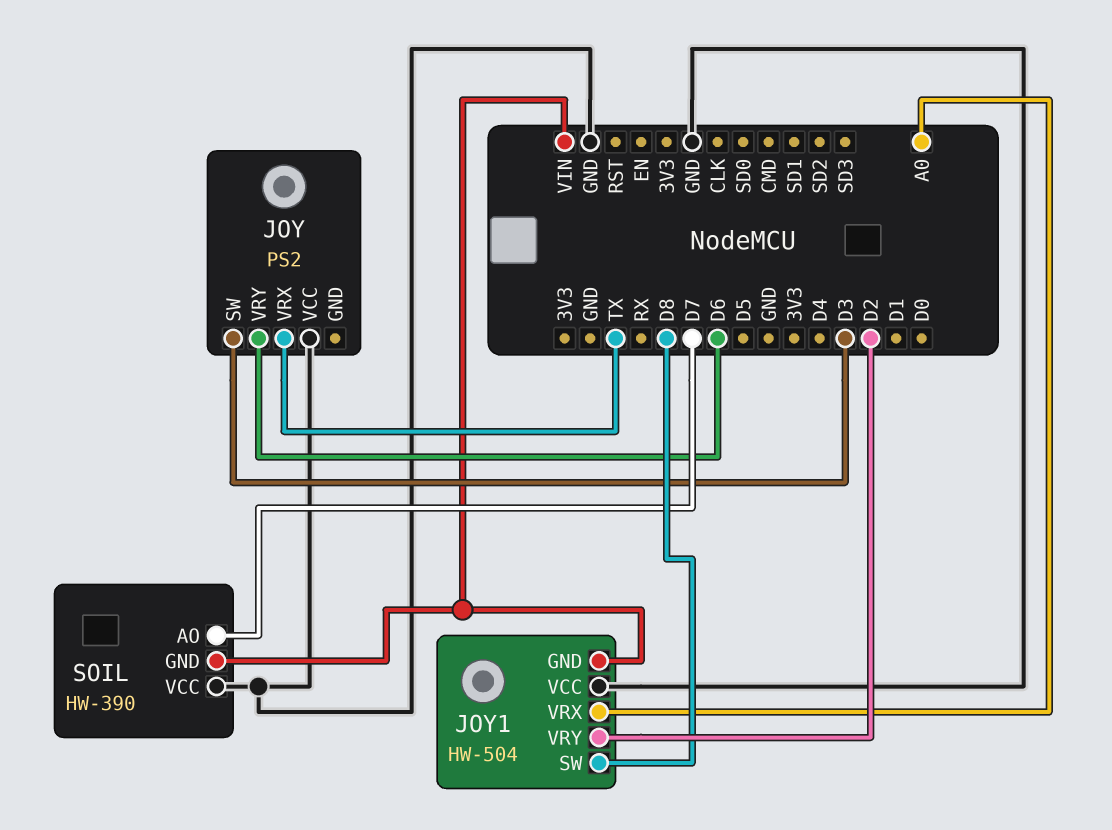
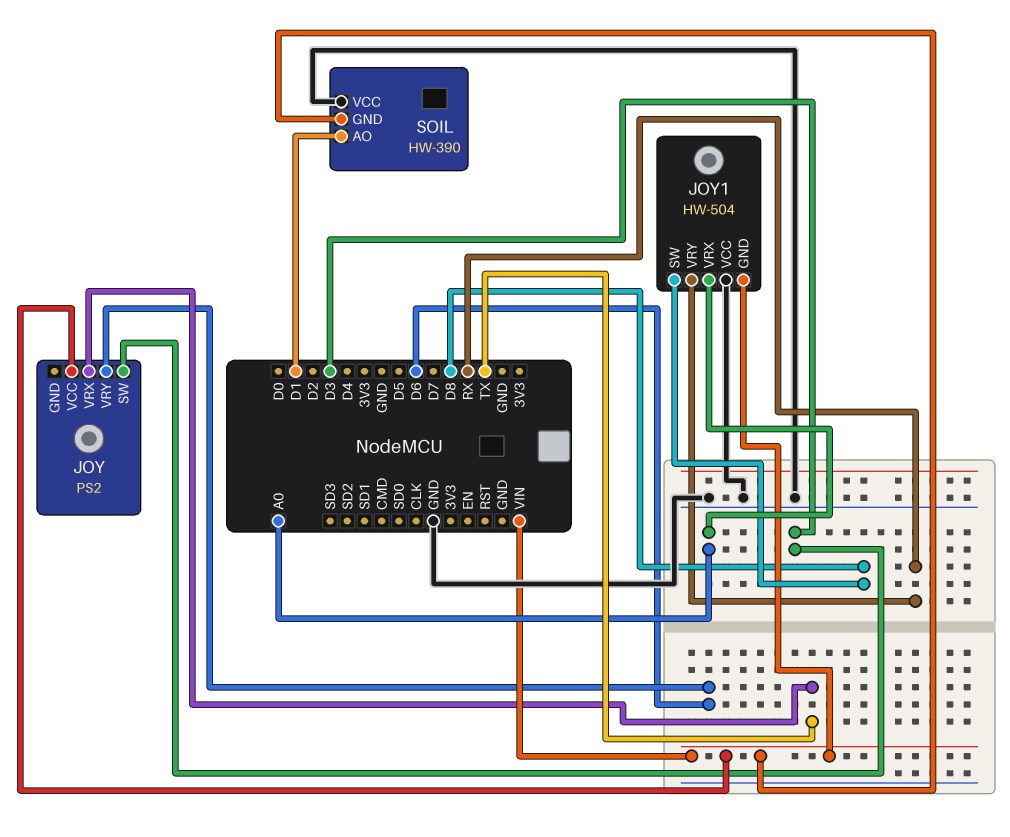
JOY pin VCC: GND -> VIN
JOY1 pin VRY: D2 -> RX
SOIL pin AO: D7 -> D1

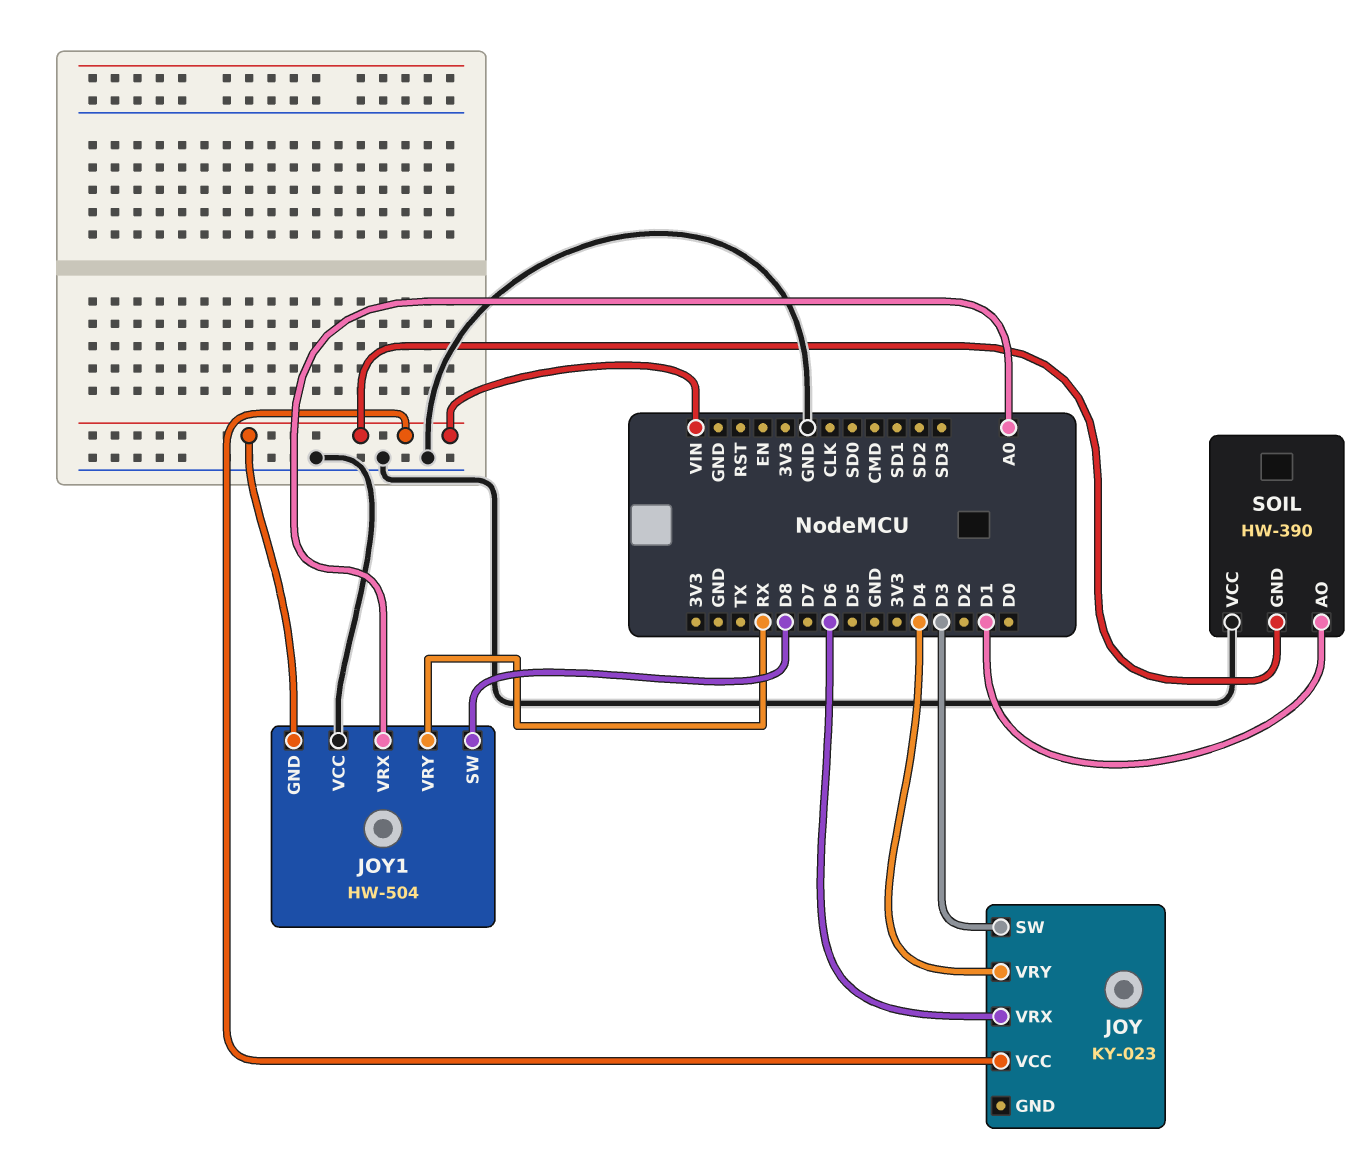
JOY: PS2 -> KY-023
JOY pin VRX: TX -> D6
JOY pin VRY: D6 -> D4

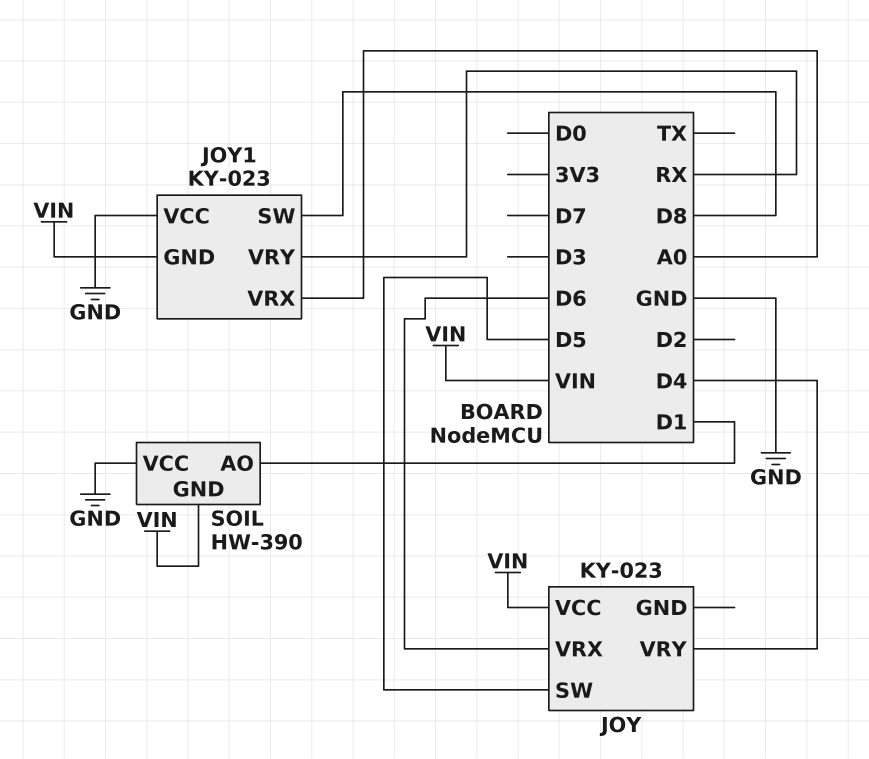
JOY pin SW: D3 -> D5
JOY1: HW-504 -> KY-023

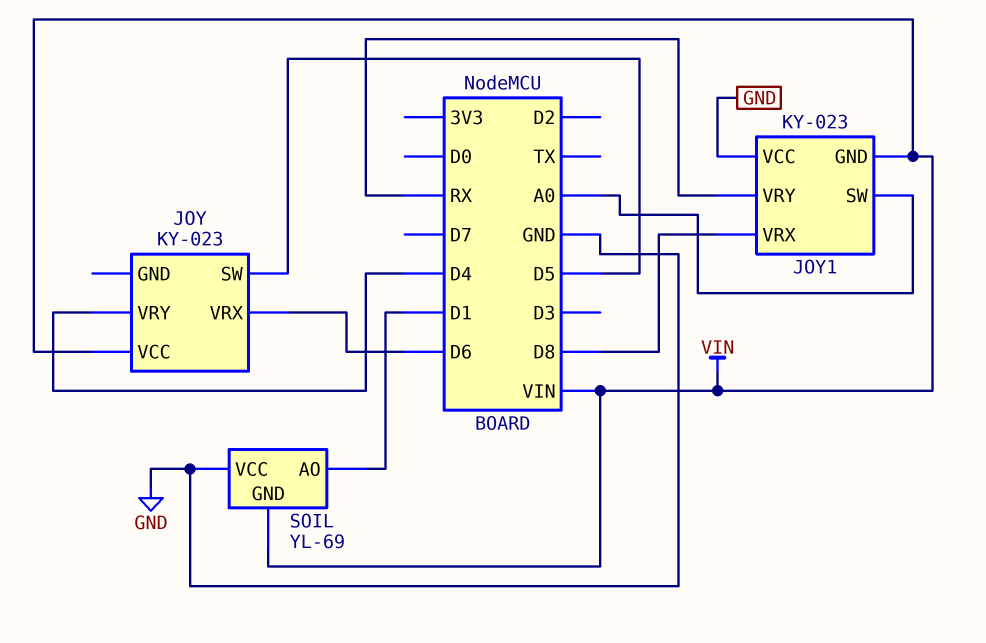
JOY1 pin SW: D8 -> A0
JOY1 pin VRX: A0 -> D8
SOIL: HW-390 -> YL-69

